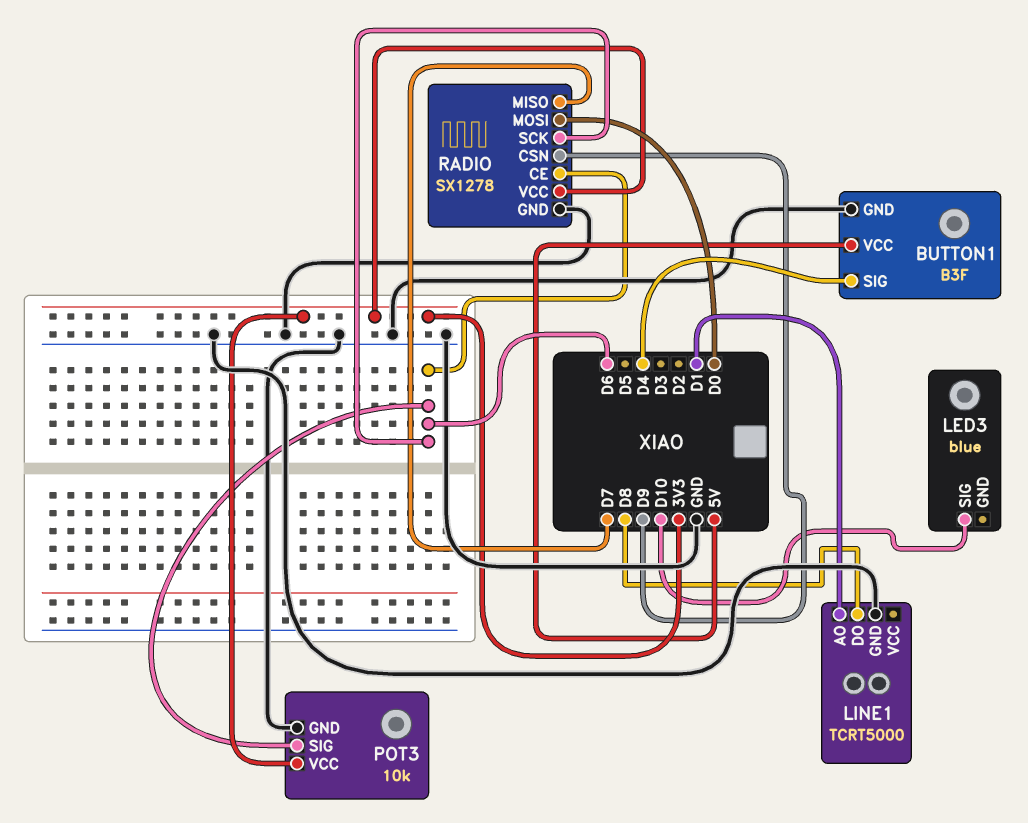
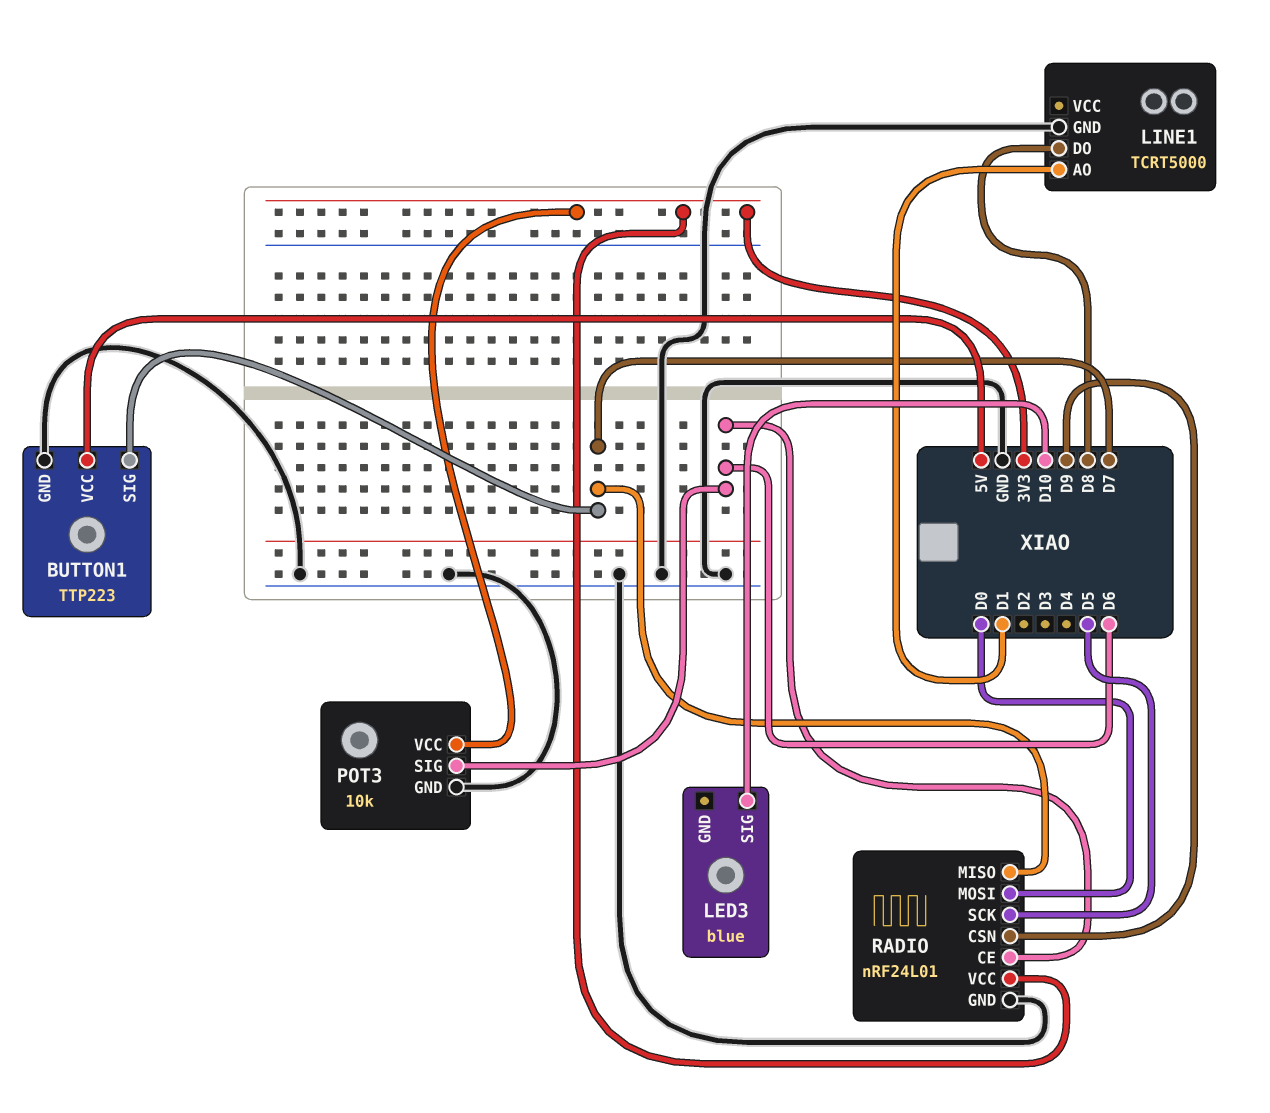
BUTTON1: B3F -> TTP223
BUTTON1 pin SIG: D4 -> D7
RADIO: SX1278 -> nRF24L01
RADIO pin SCK: D6 -> D5

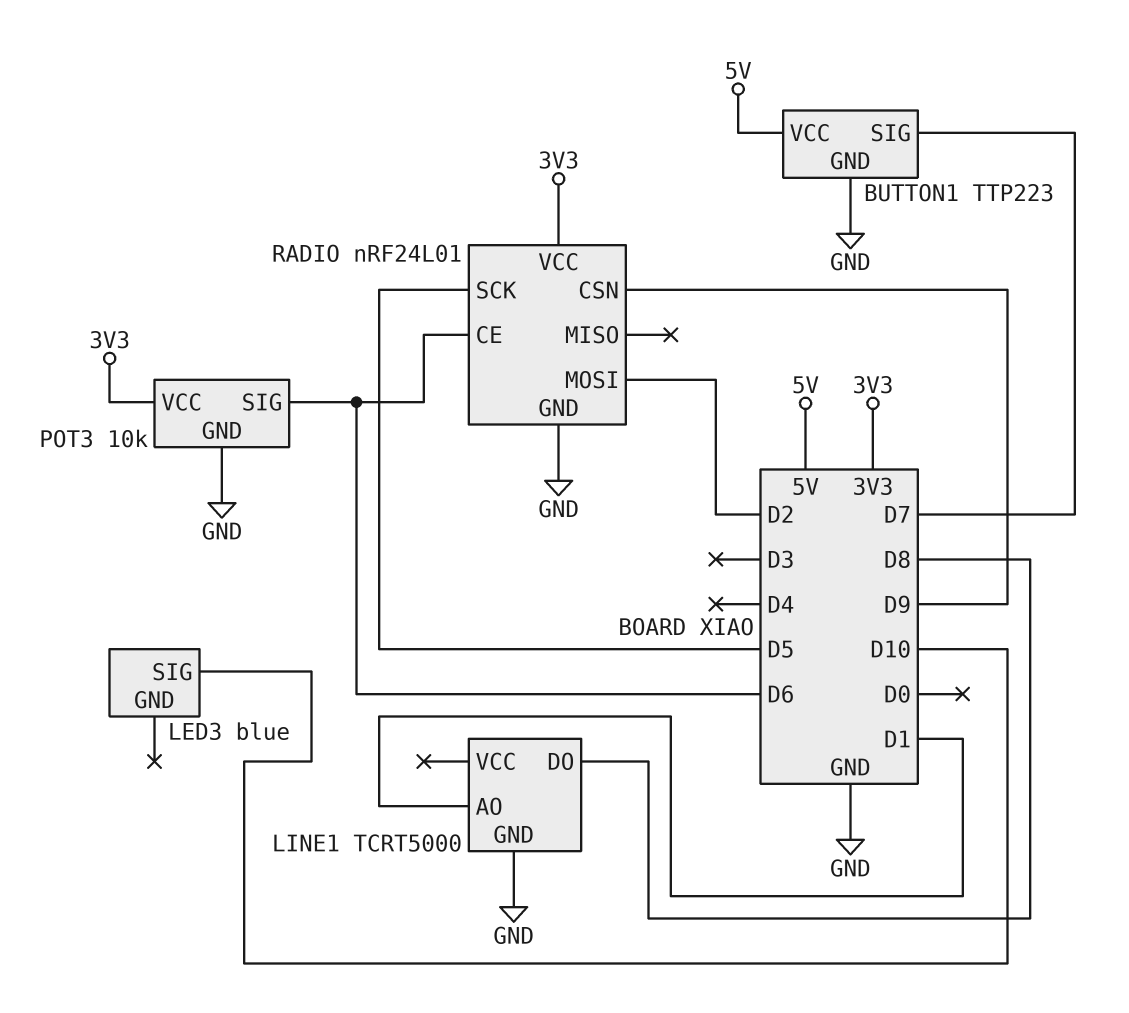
RADIO pin MISO: D7 -> none
RADIO pin MOSI: D0 -> D2

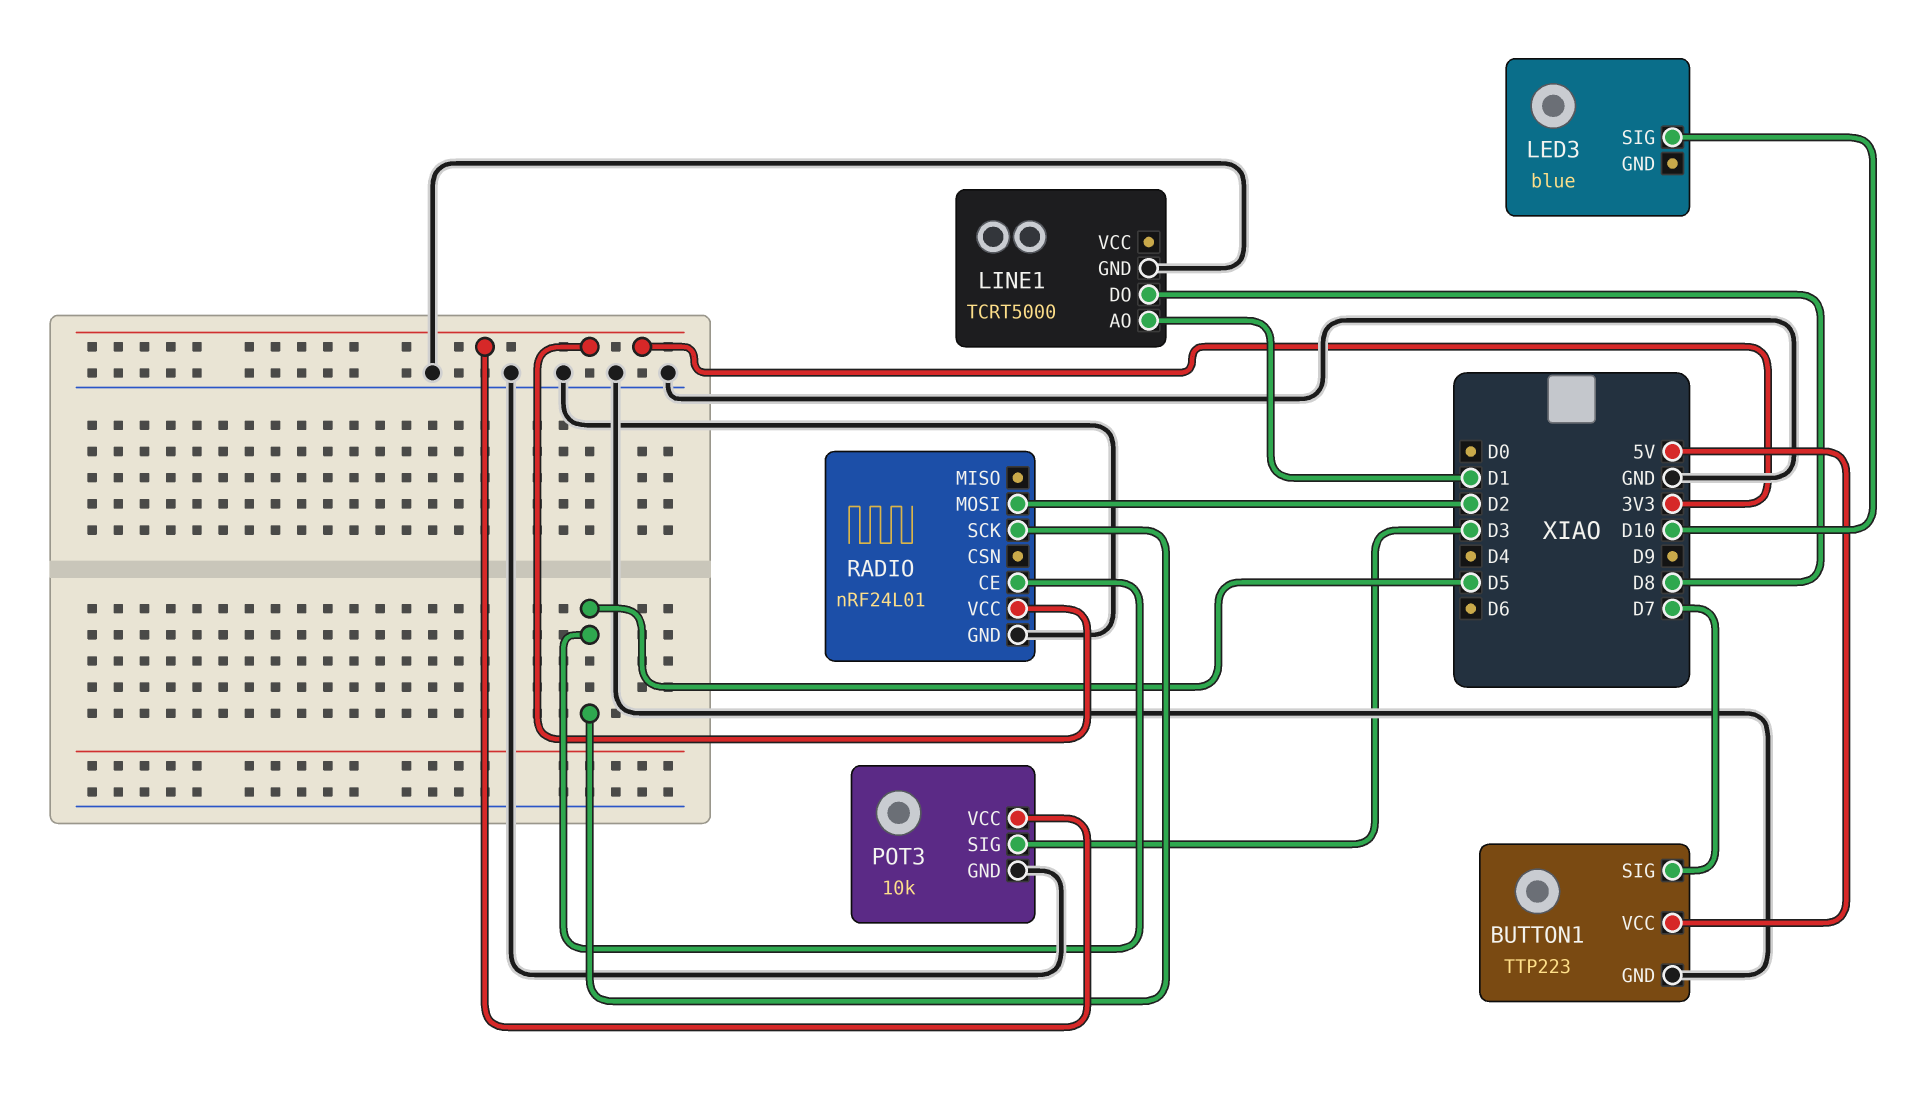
POT3 pin SIG: D6 -> D3
RADIO pin CE: D6 -> D5
RADIO pin CSN: D9 -> none

